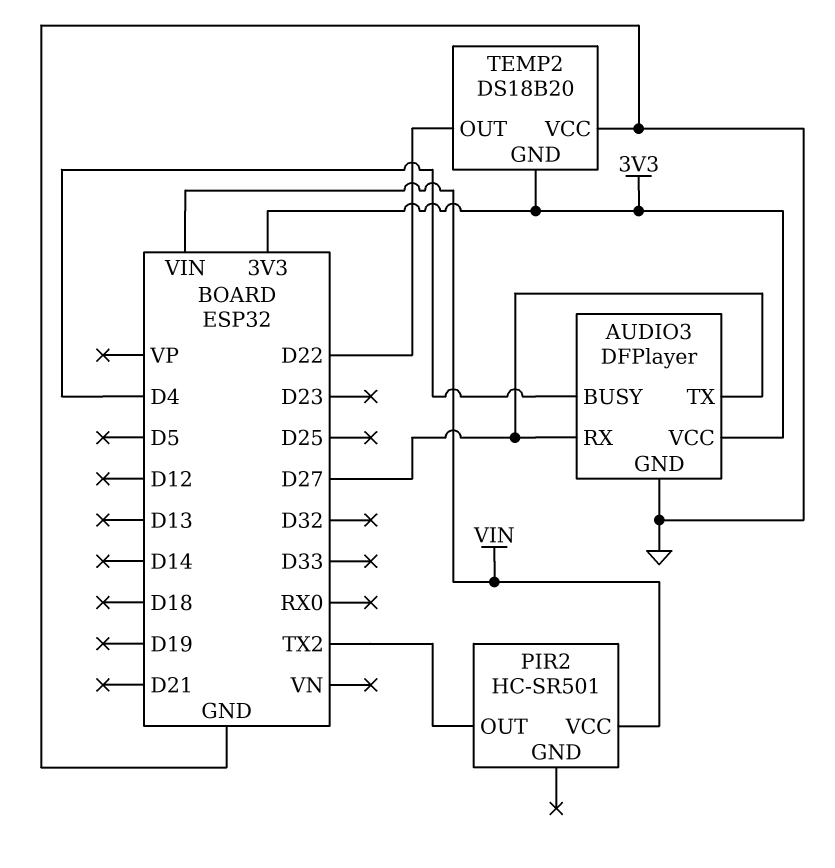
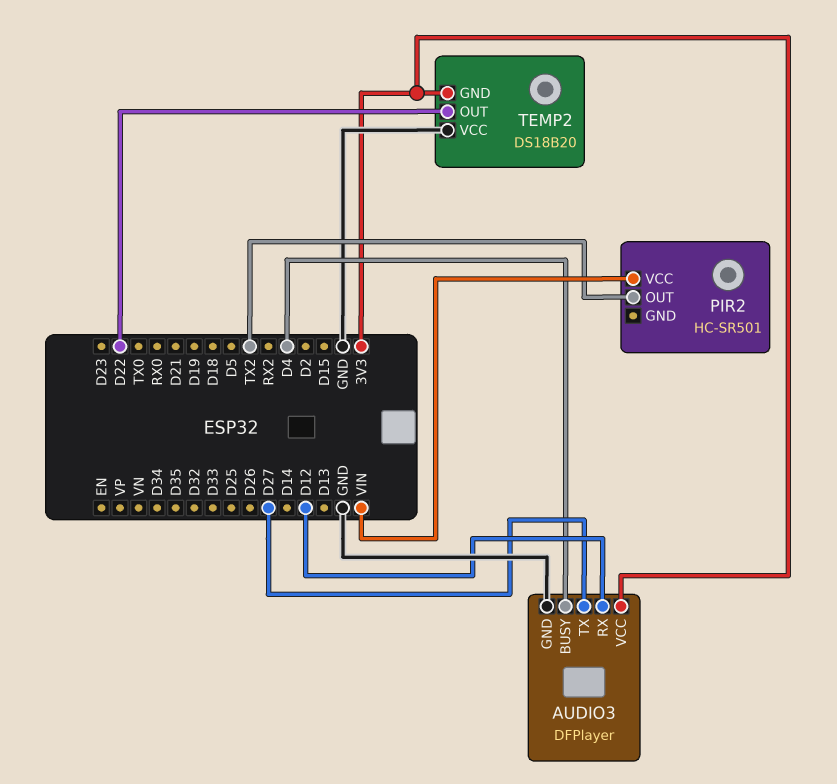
AUDIO3 pin RX: D27 -> D12

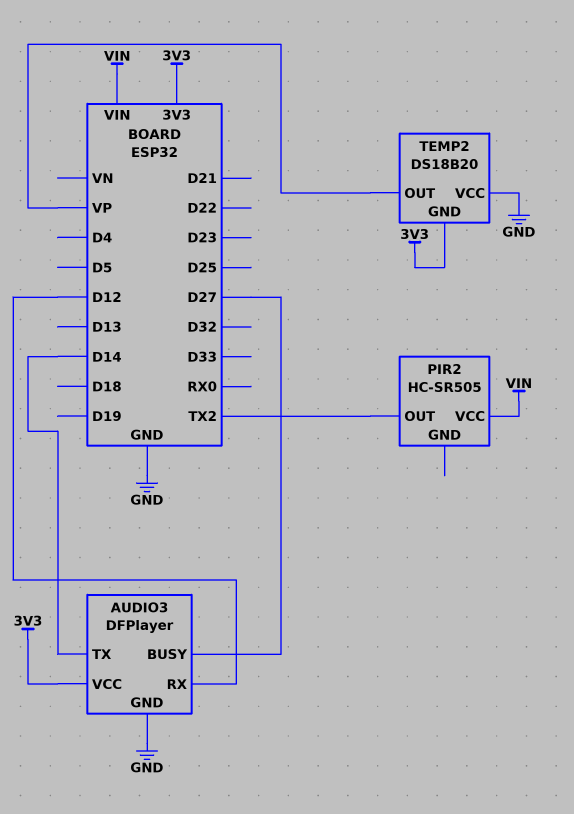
AUDIO3 pin BUSY: D4 -> D27
AUDIO3 pin TX: D27 -> D14
PIR2: HC-SR501 -> HC-SR505
TEMP2 pin OUT: D22 -> VP

